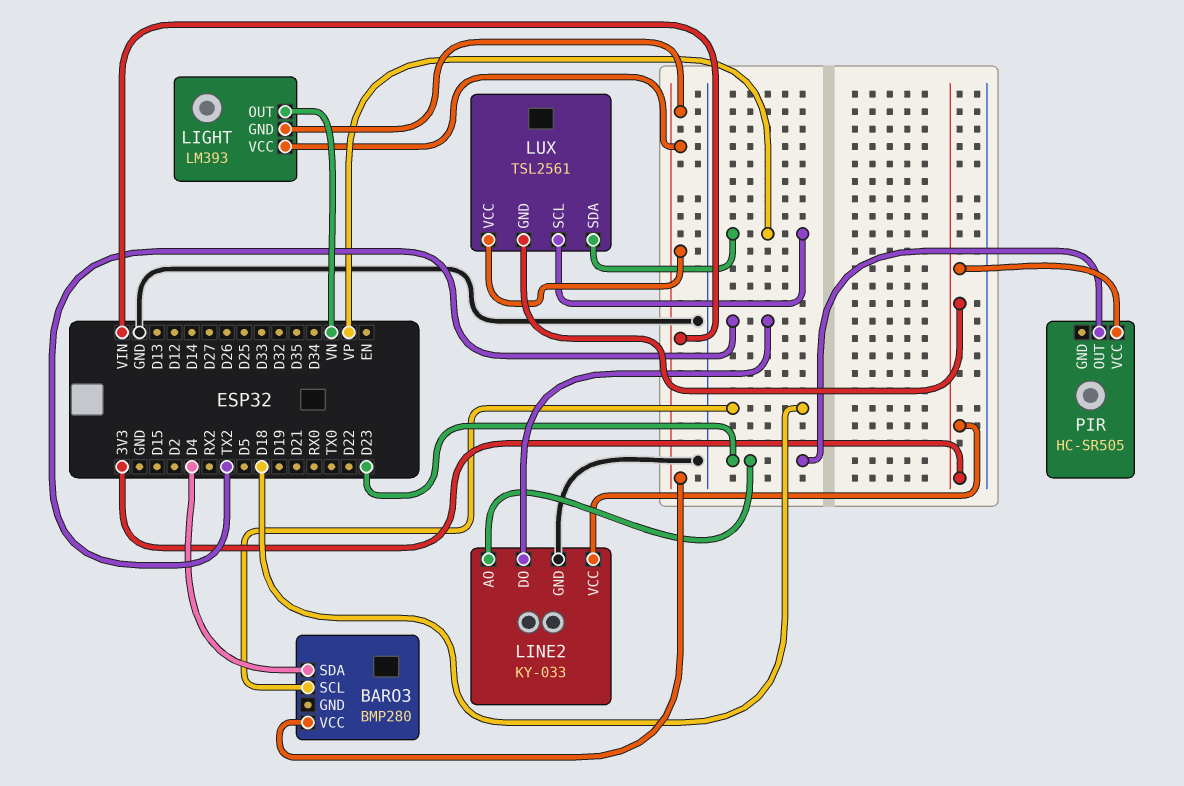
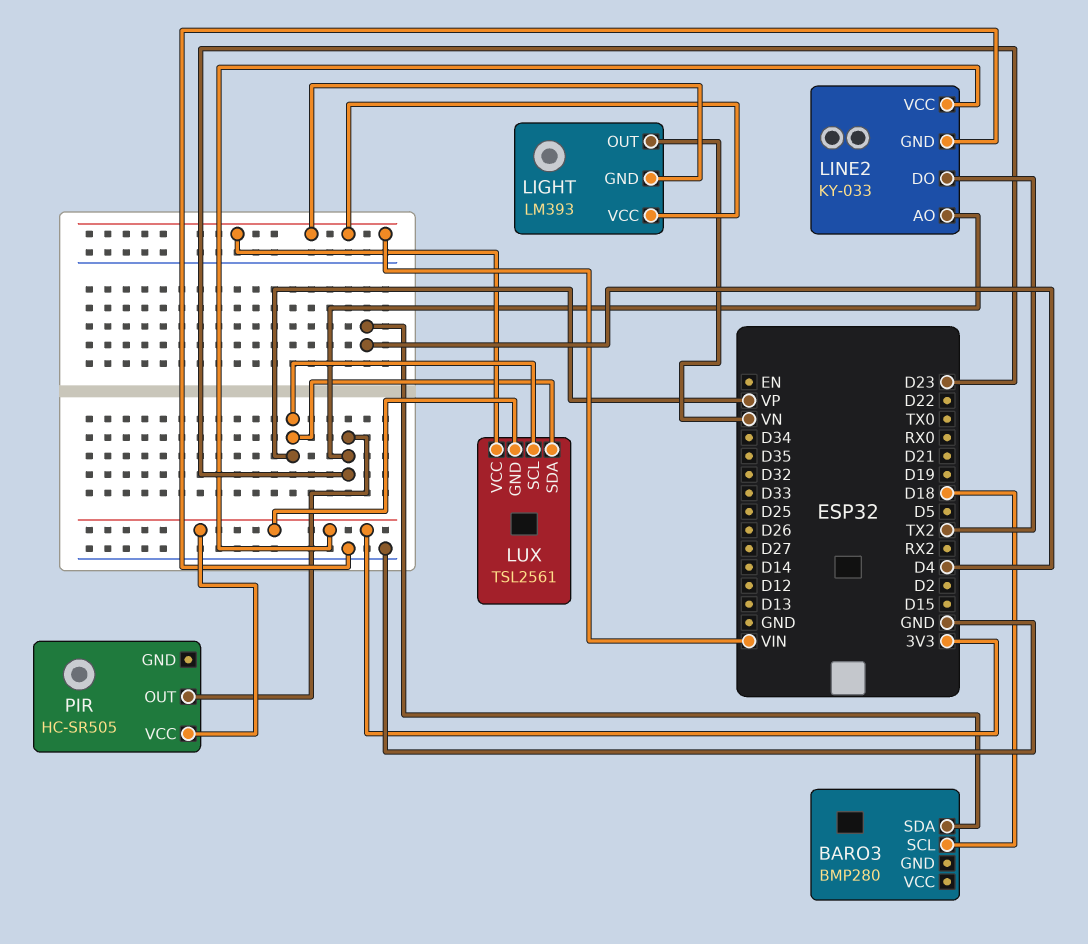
BARO3 pin VCC: VIN -> none

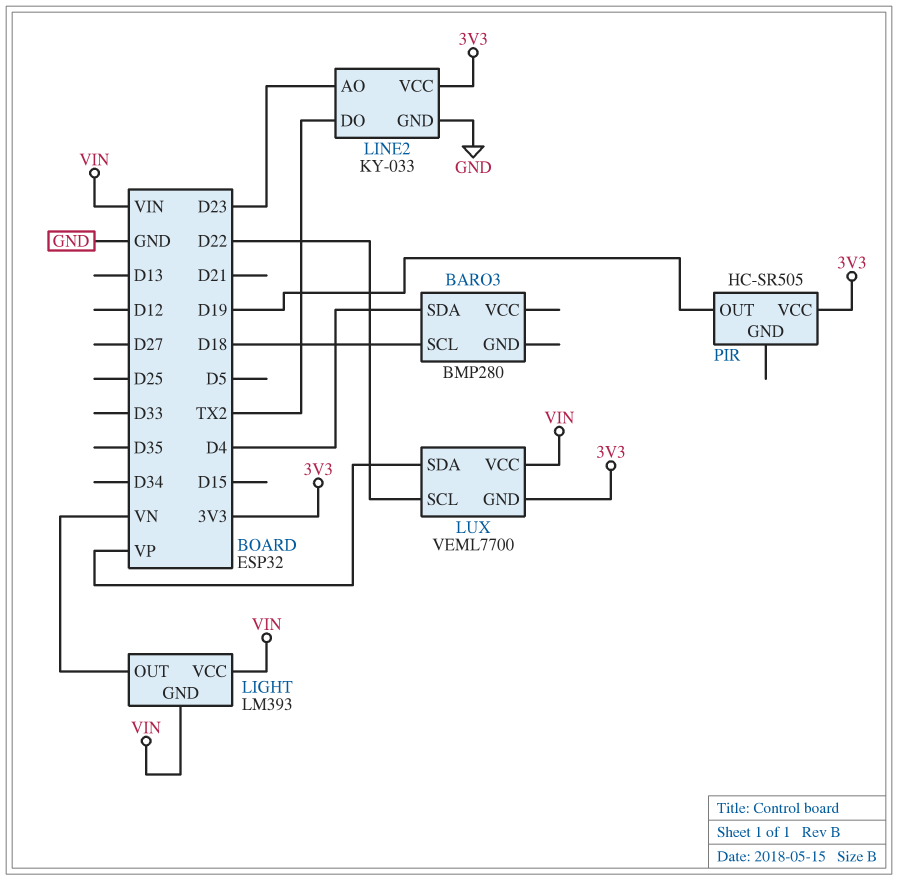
LUX: TSL2561 -> VEML7700
LUX pin SCL: VP -> D22
PIR pin OUT: D23 -> D19

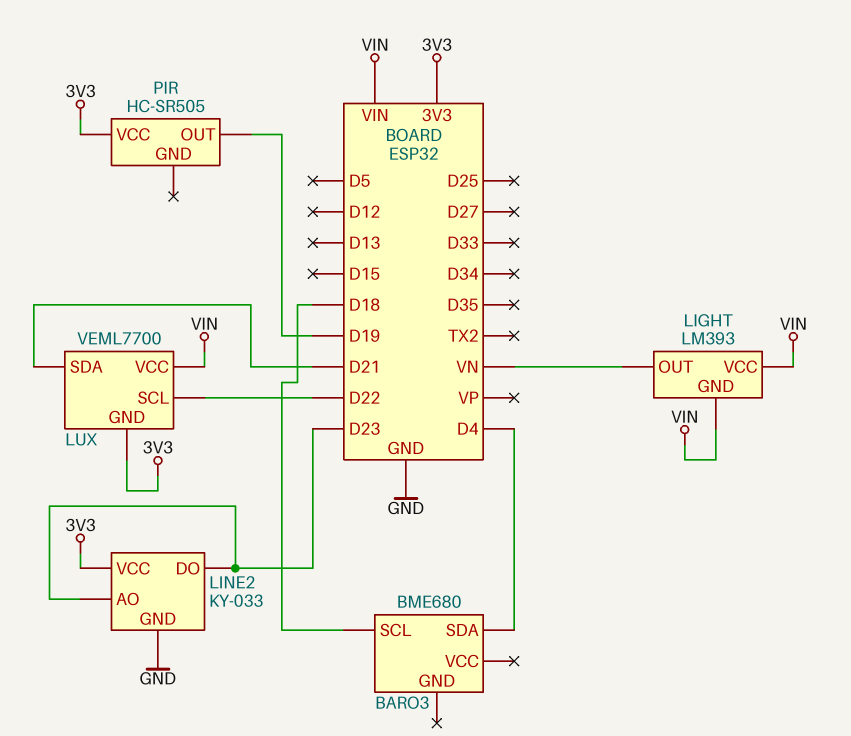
BARO3: BMP280 -> BME680
LINE2 pin DO: TX2 -> D23
LUX pin SDA: VP -> D21

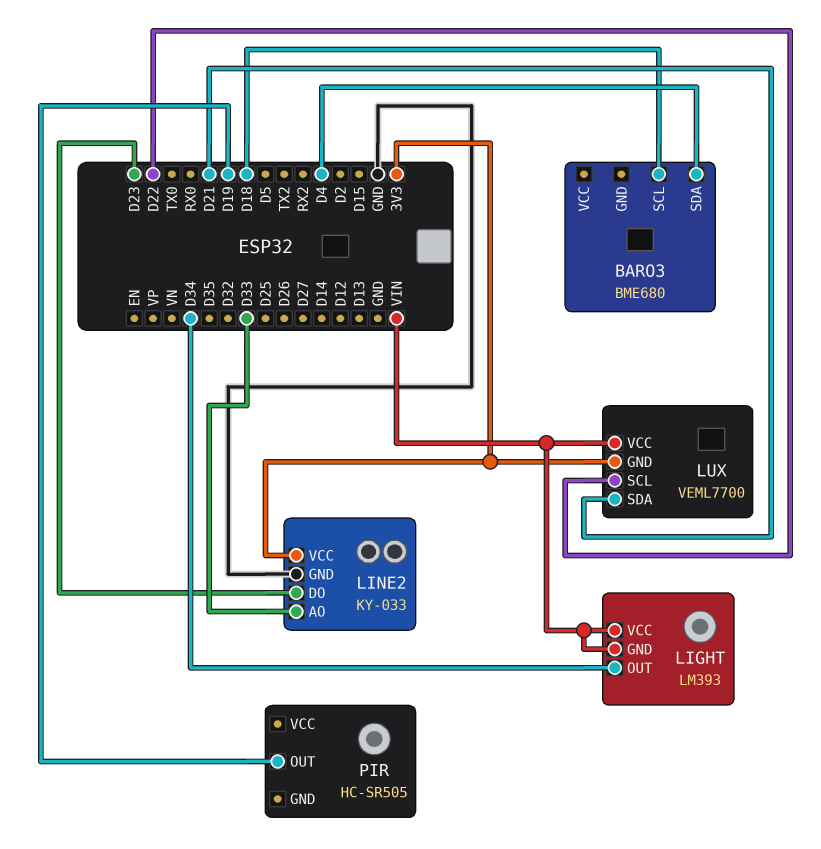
LIGHT pin OUT: VN -> D34
LINE2 pin AO: D23 -> D33
PIR pin VCC: 3V3 -> none

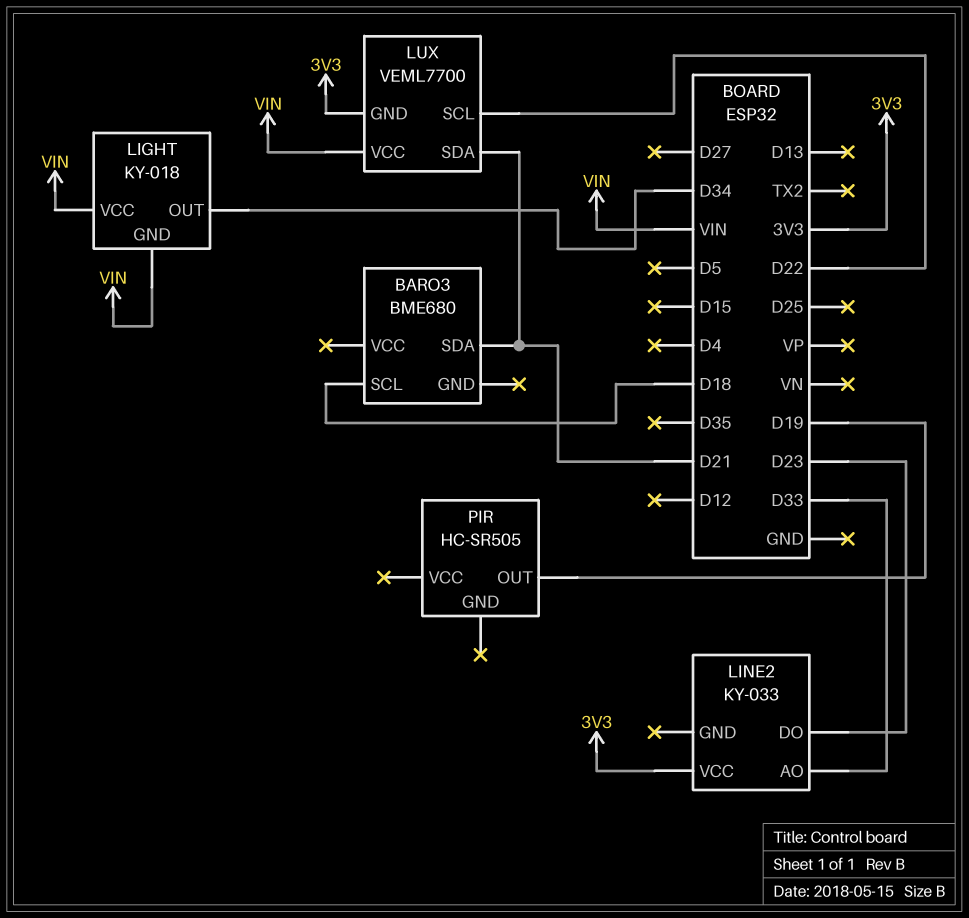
BARO3 pin SDA: D4 -> D21
LIGHT: LM393 -> KY-018
LINE2 pin GND: GND -> none

